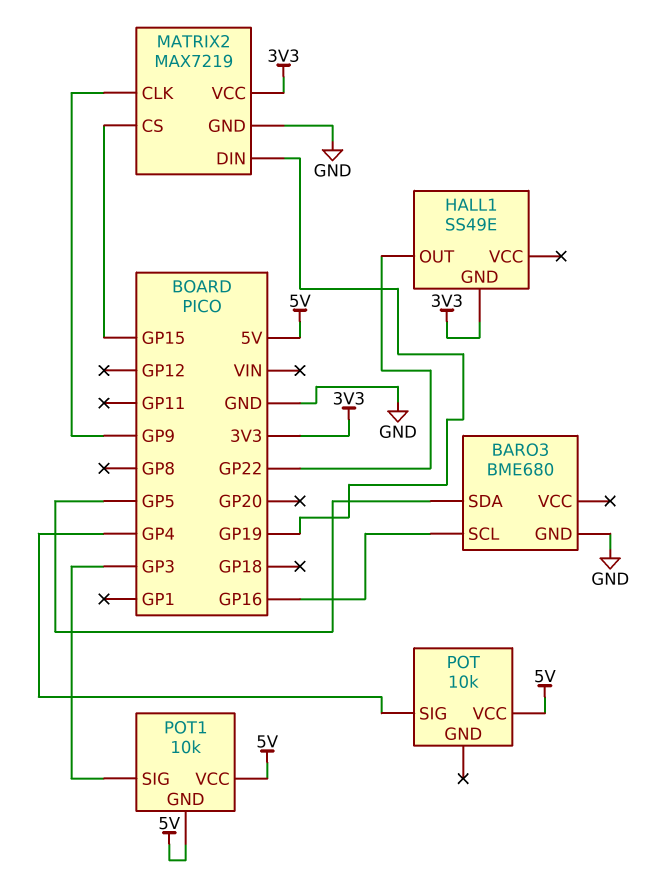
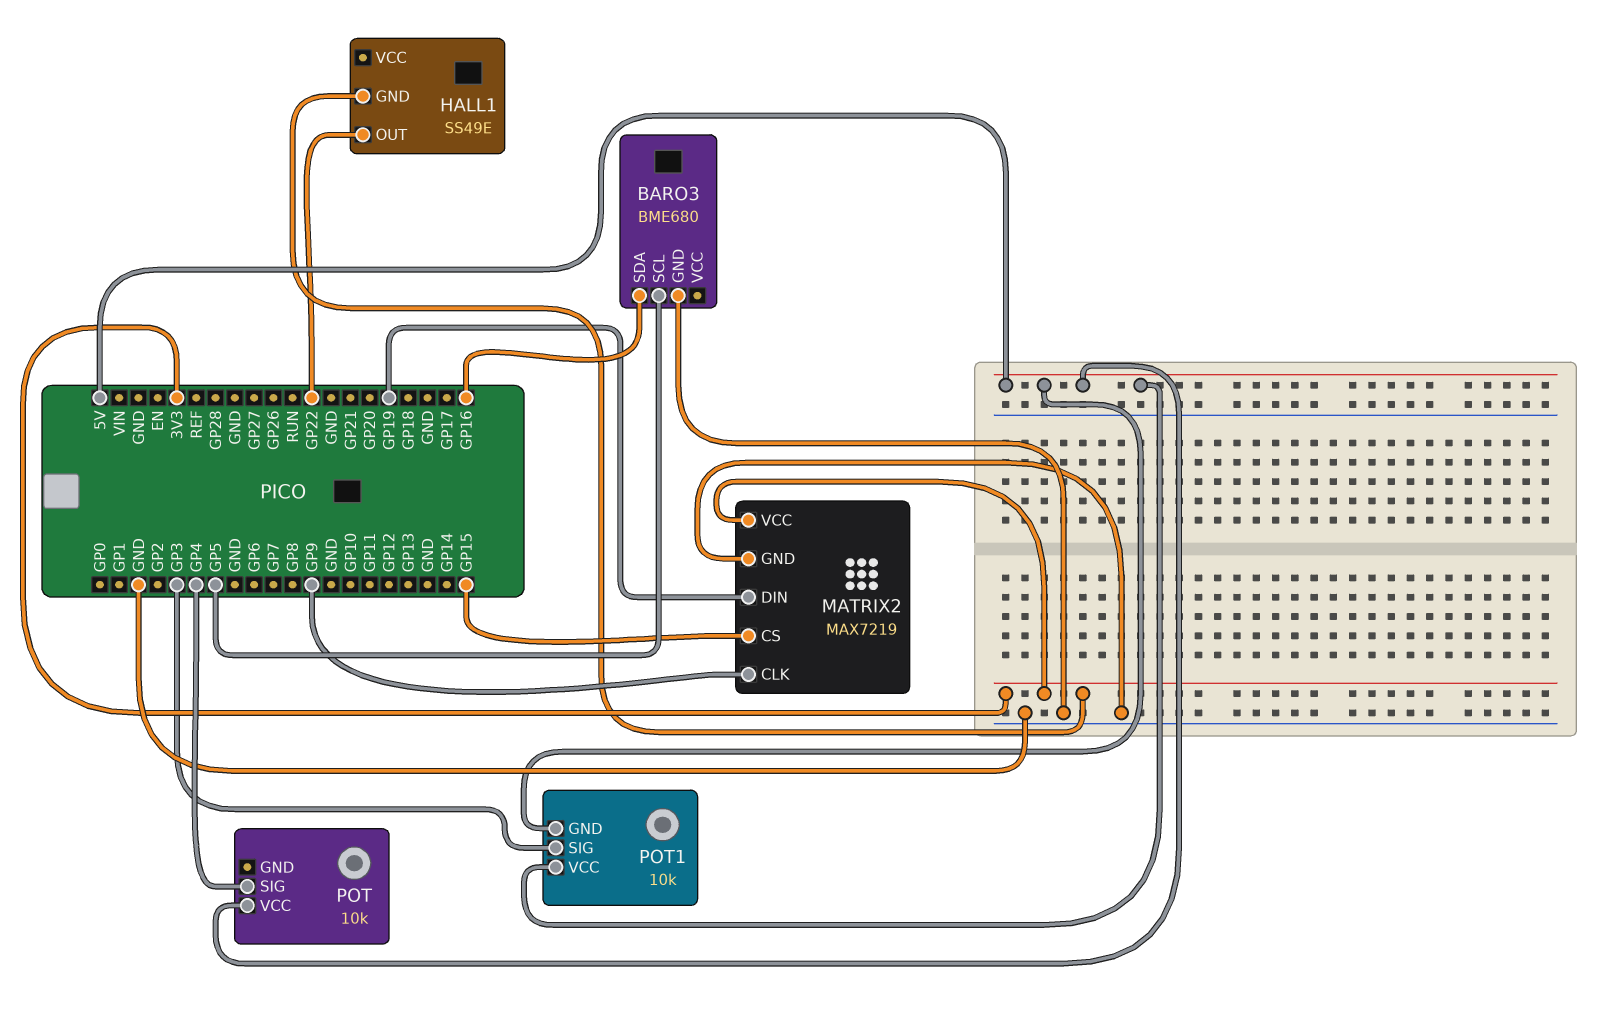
BARO3 pin SCL: GP16 -> GP5
BARO3 pin SDA: GP5 -> GP16

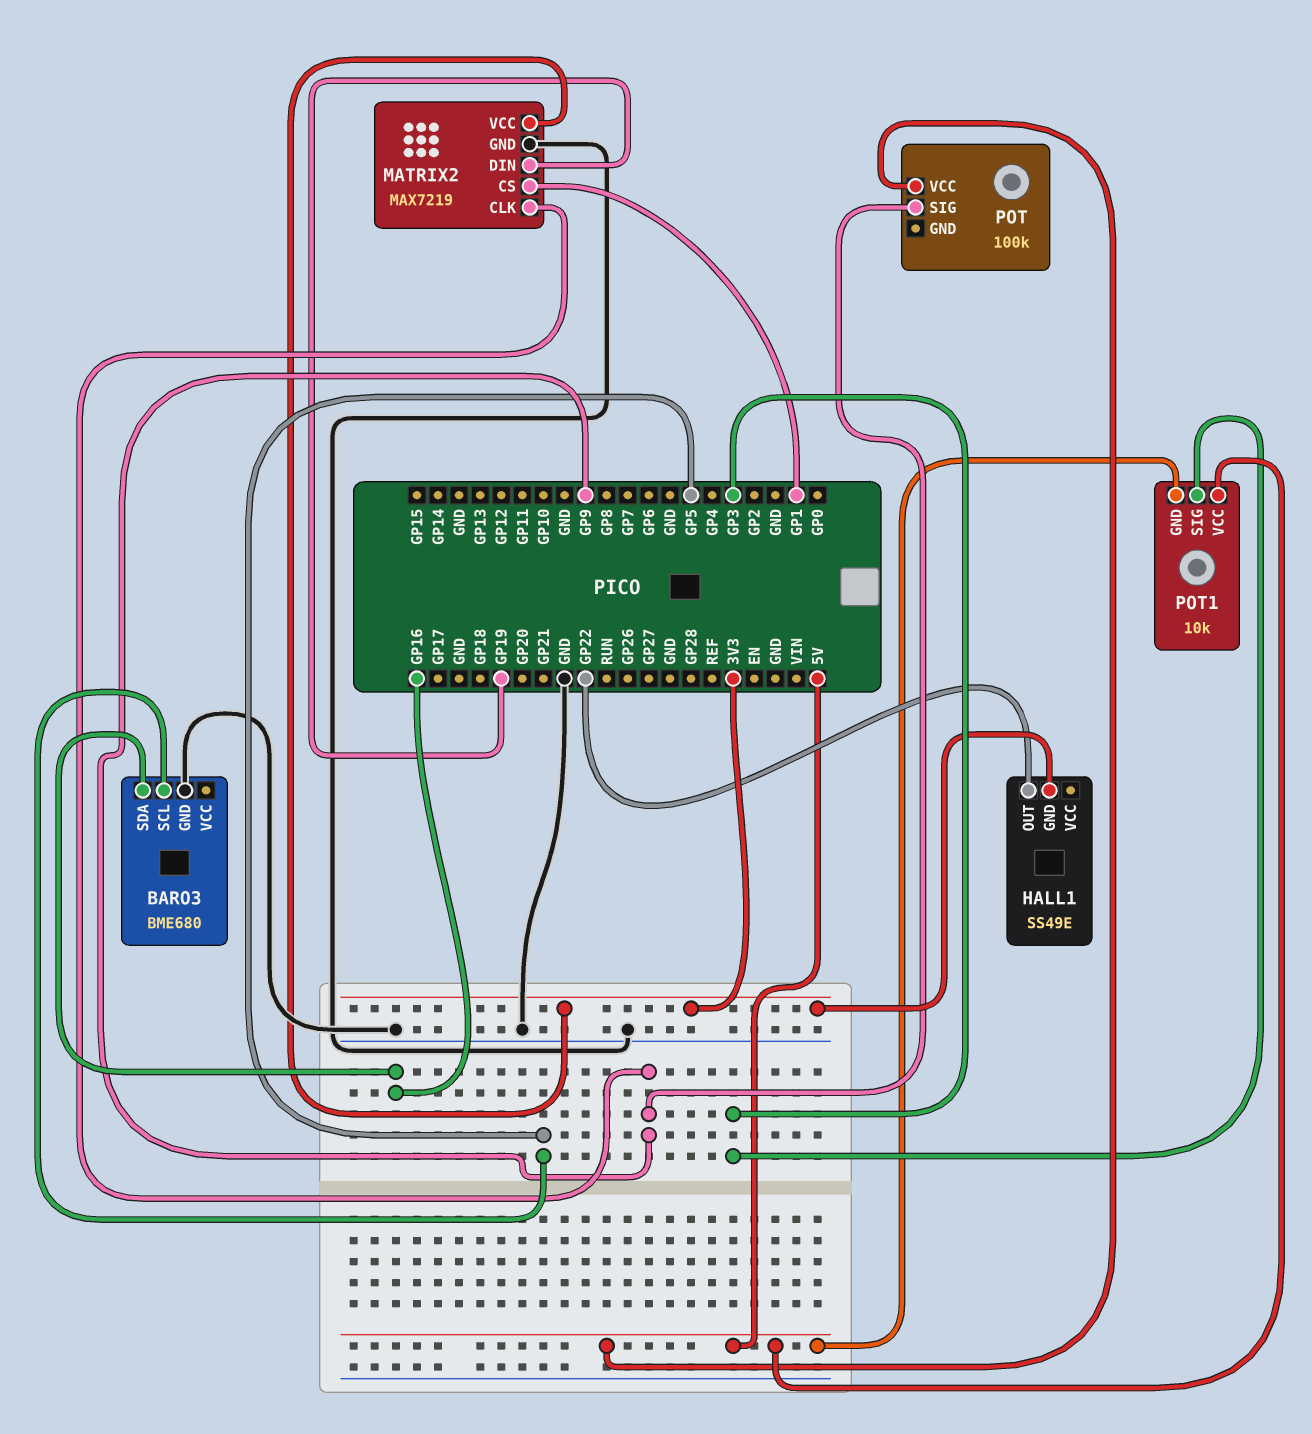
MATRIX2 pin CS: GP15 -> GP1
POT: 10k -> 100k
POT pin SIG: GP4 -> GP9

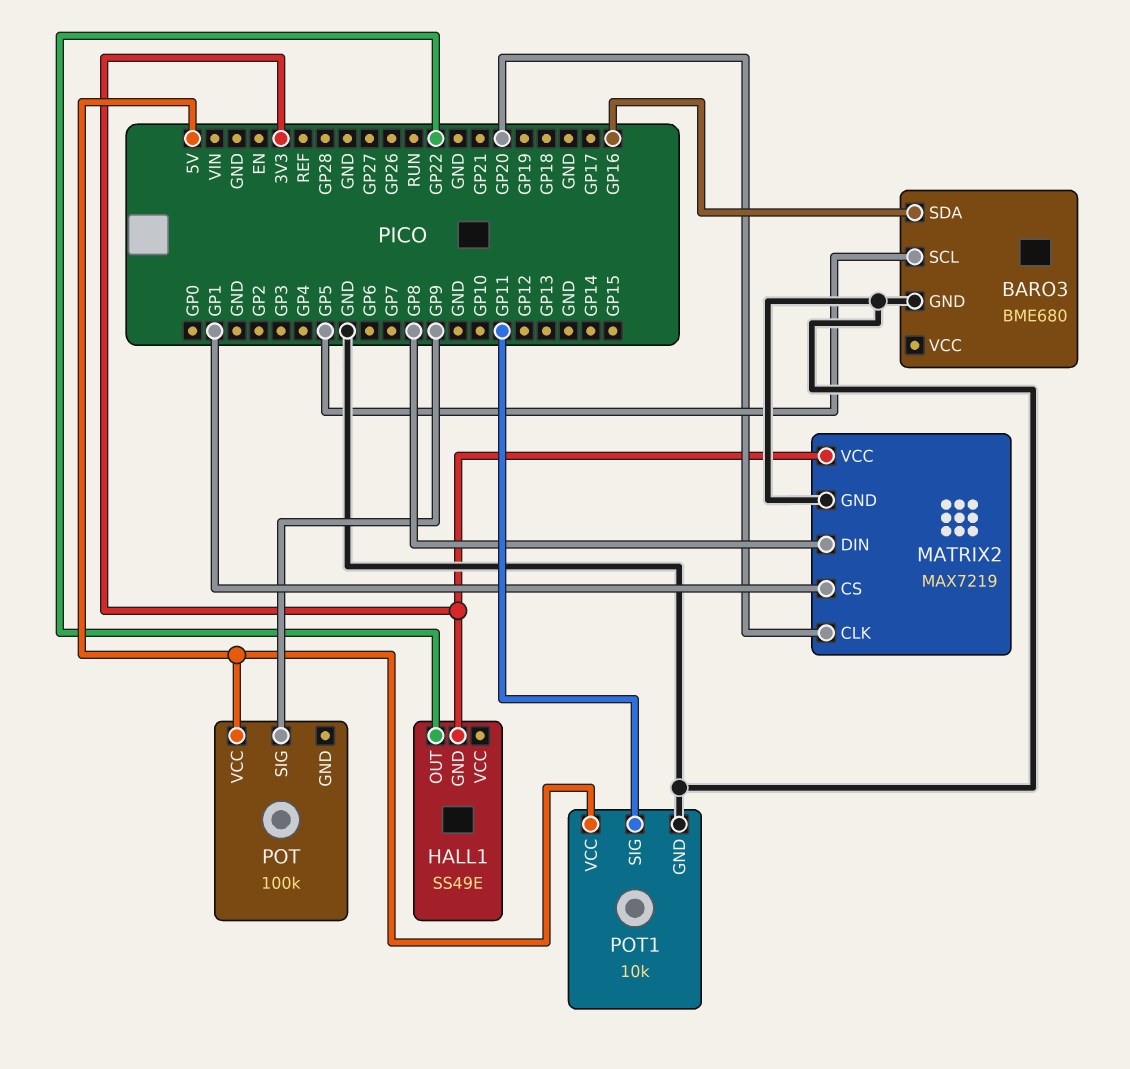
MATRIX2 pin CLK: GP9 -> GP20
MATRIX2 pin DIN: GP19 -> GP8
POT1 pin GND: 5V -> GND
POT1 pin SIG: GP3 -> GP11

